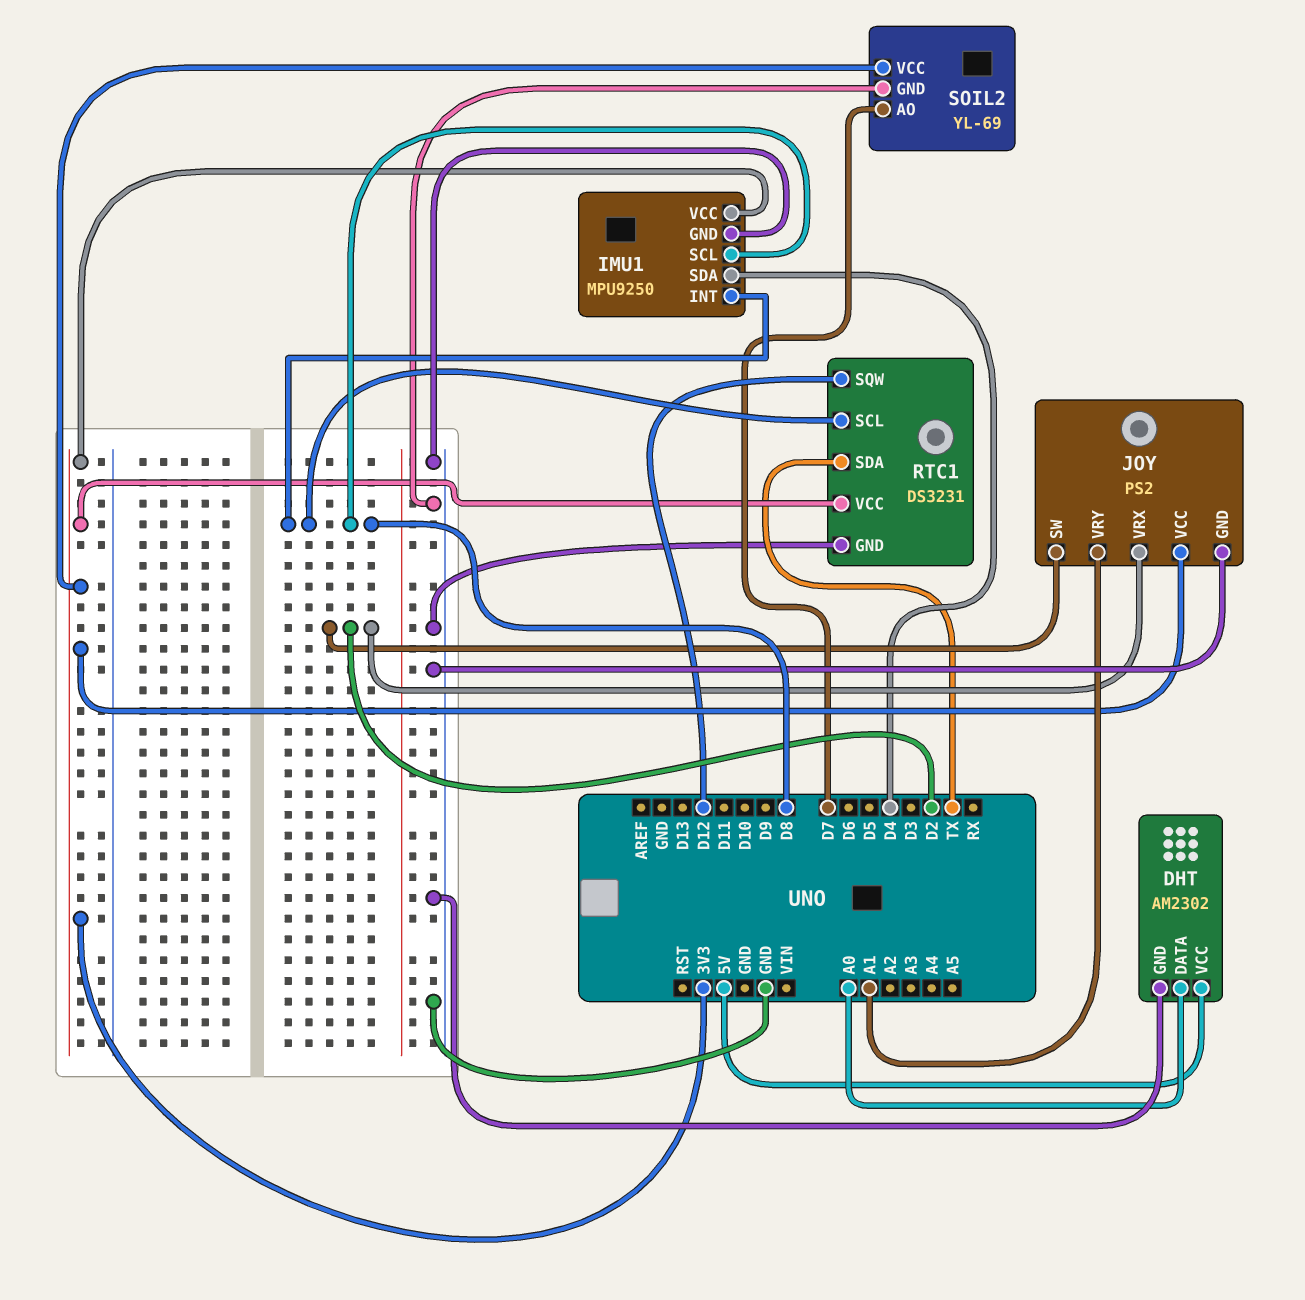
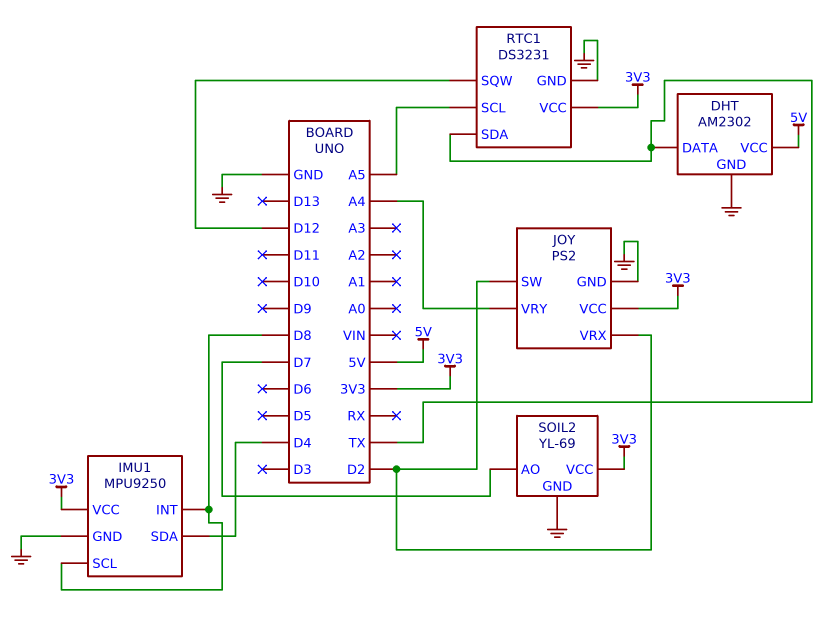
DHT pin DATA: A0 -> TX
JOY pin VRY: A1 -> A4
RTC1 pin SCL: D8 -> A5

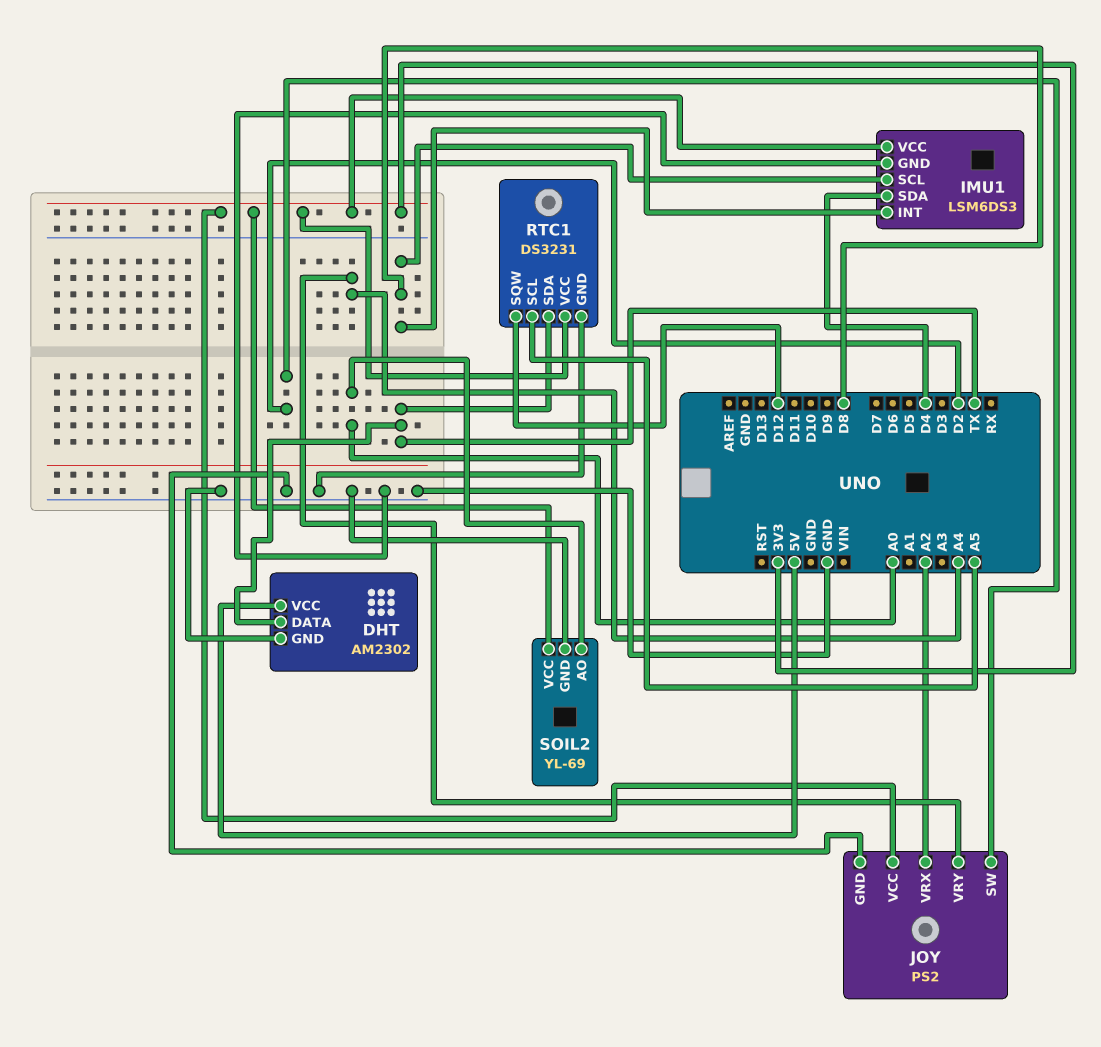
IMU1: MPU9250 -> LSM6DS3
JOY pin VRX: D2 -> A2
SOIL2 pin AO: D7 -> A0

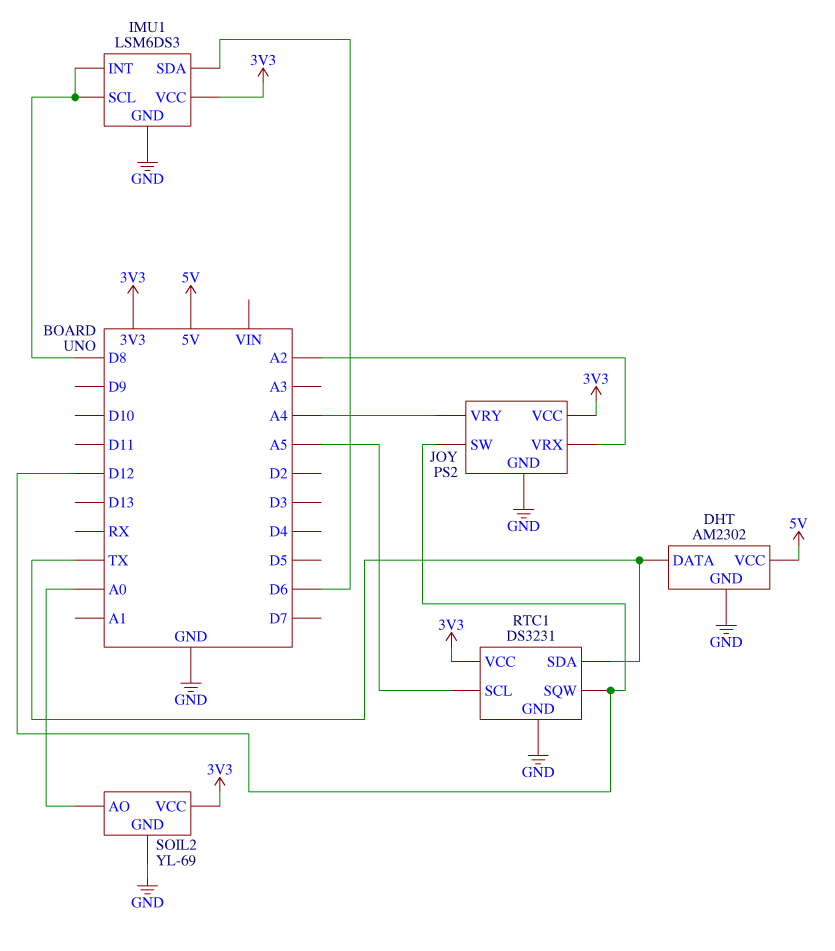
IMU1 pin SDA: D4 -> D6
JOY pin SW: D2 -> D12

